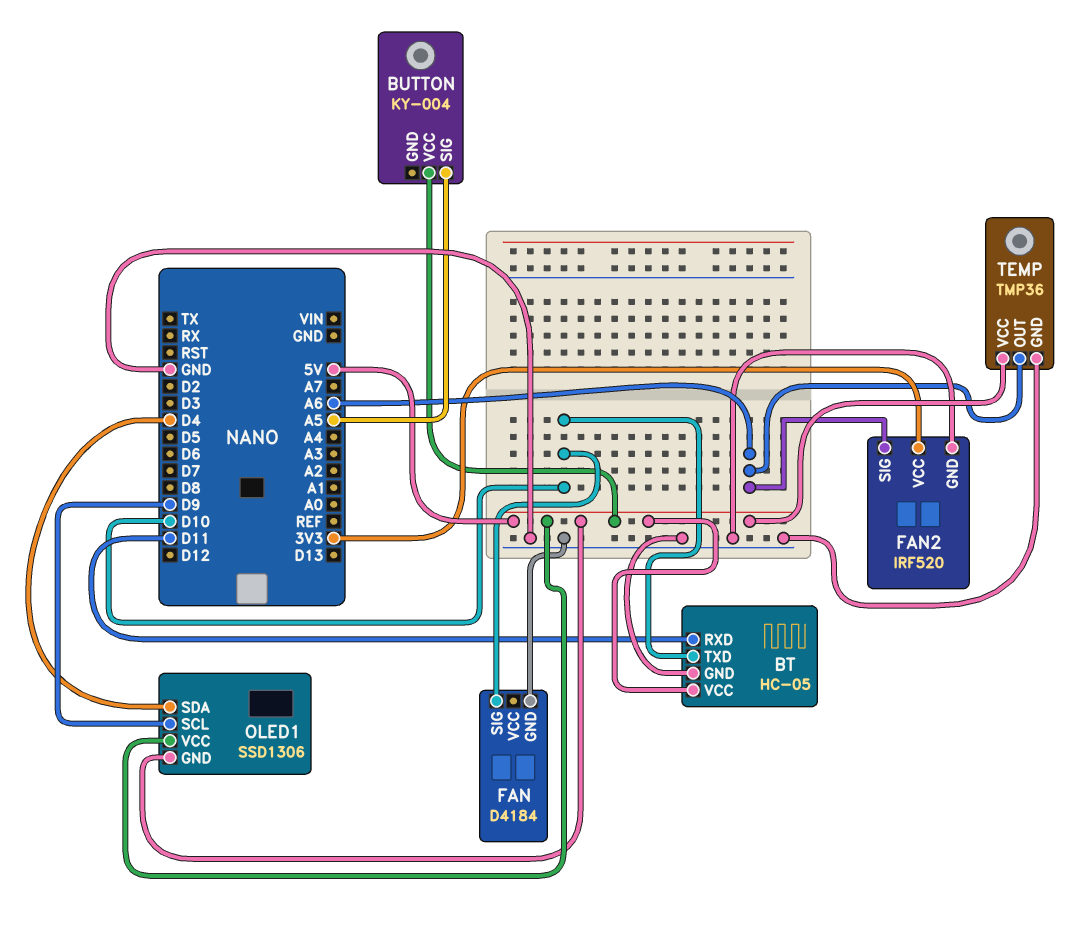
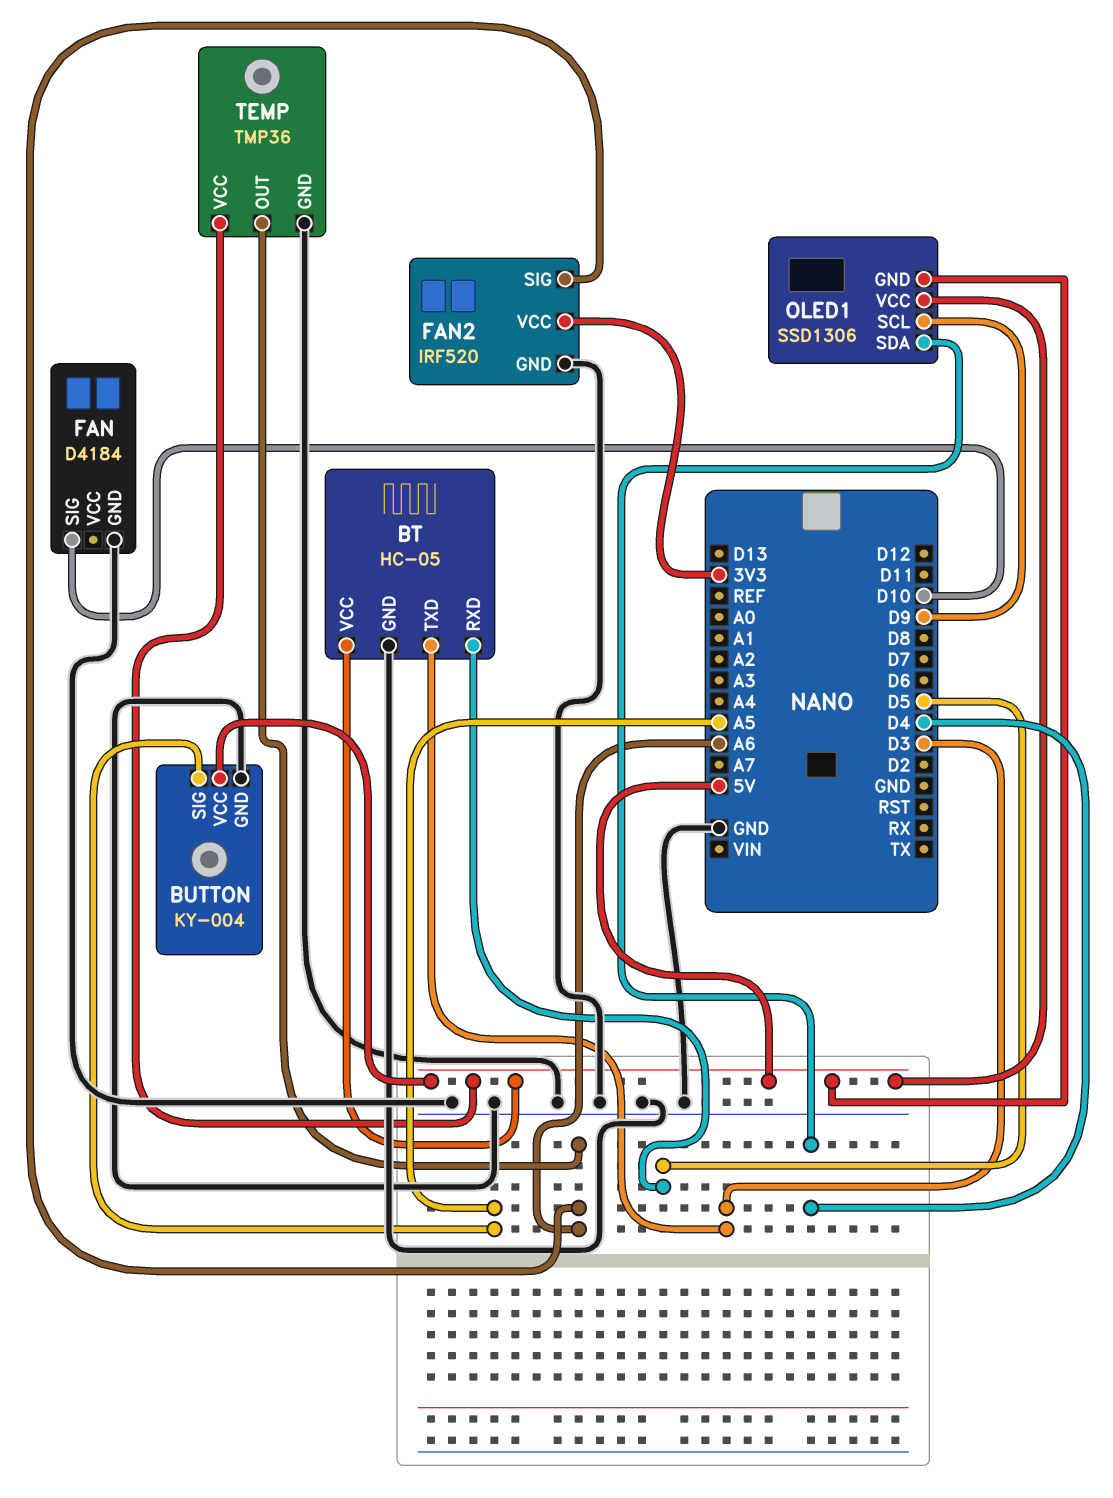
BT pin RXD: D11 -> D5
BT pin TXD: D10 -> D3
BUTTON pin GND: none -> GND

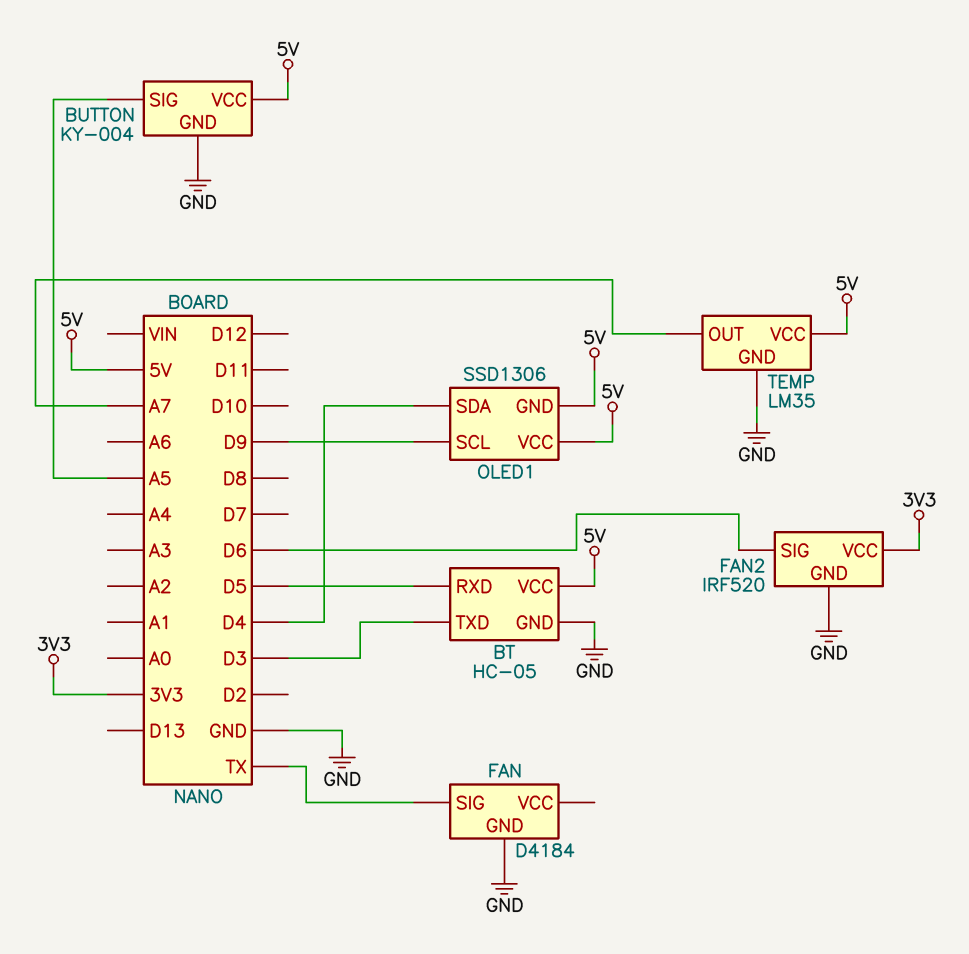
FAN pin SIG: D10 -> TX
FAN2 pin SIG: A6 -> D6
TEMP: TMP36 -> LM35
TEMP pin OUT: A6 -> A7

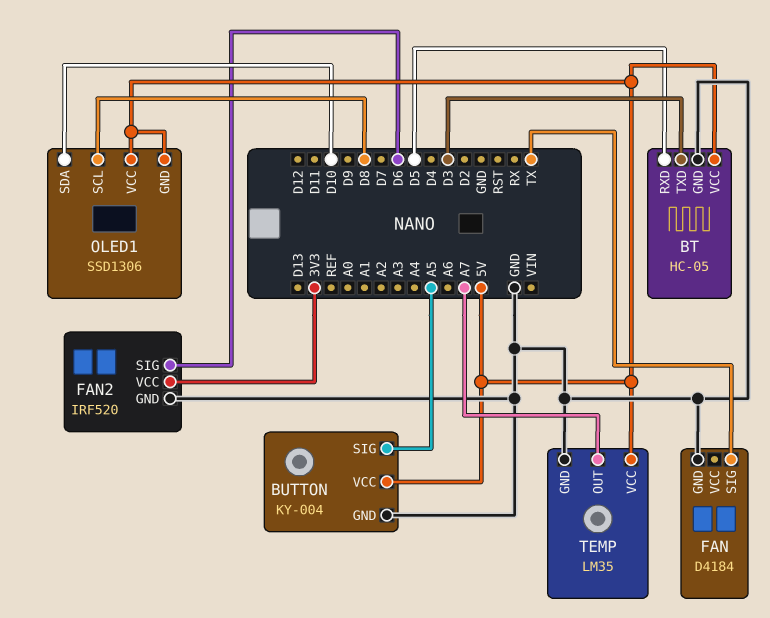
OLED1 pin SCL: D9 -> D8
OLED1 pin SDA: D4 -> D10

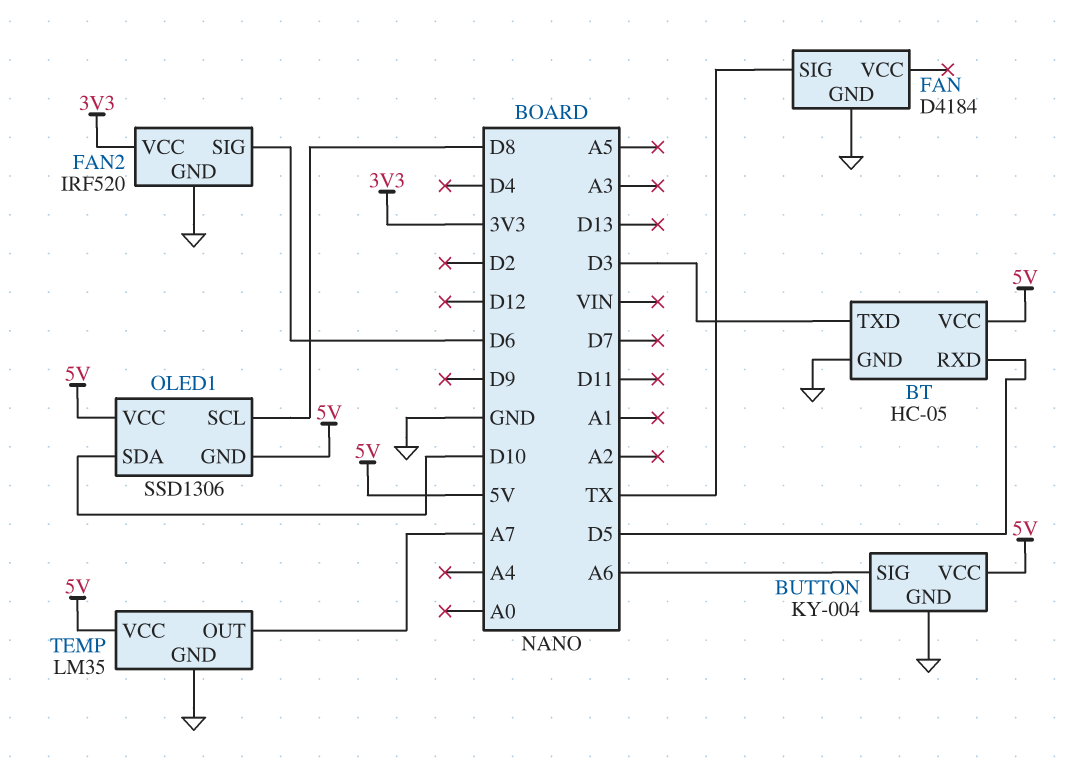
BUTTON pin SIG: A5 -> A6

